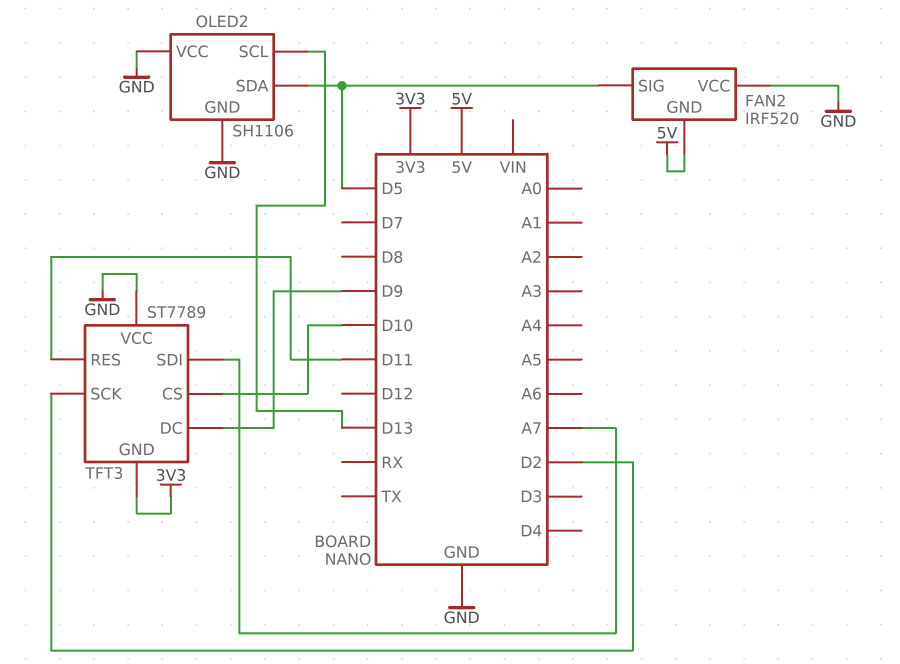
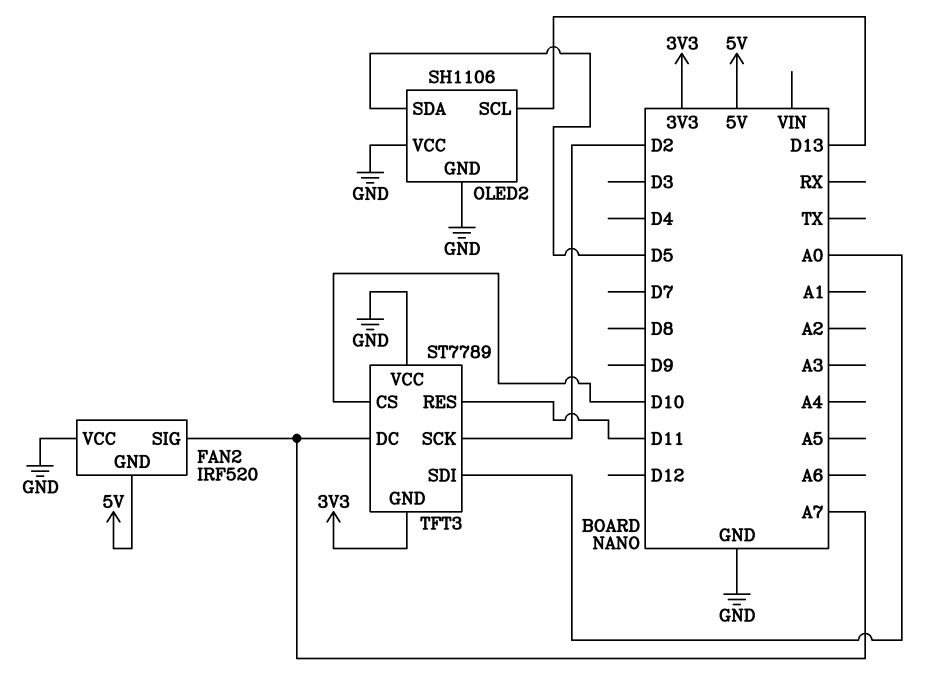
FAN2 pin SIG: D5 -> A7
TFT3 pin DC: D9 -> A7
TFT3 pin SDI: A7 -> A0

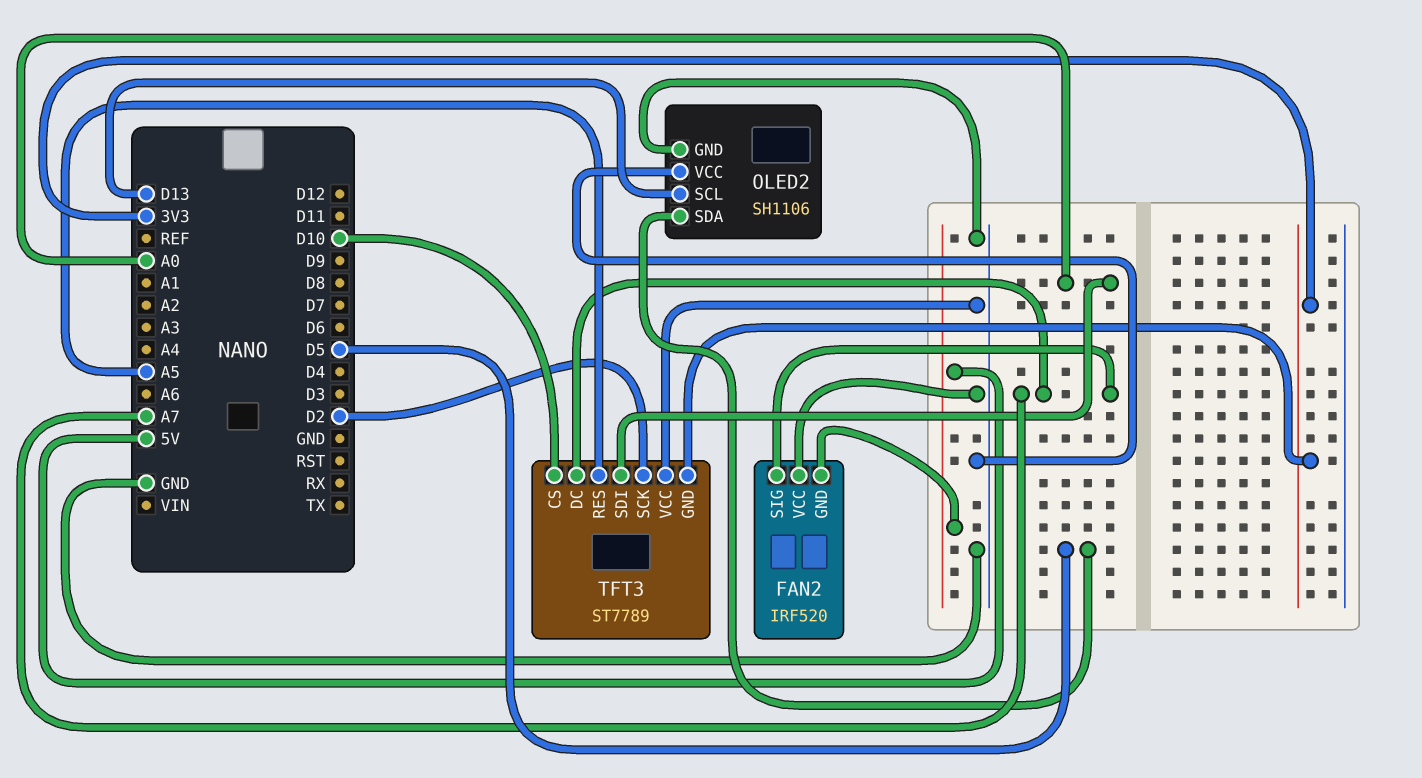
TFT3 pin RES: D11 -> A5

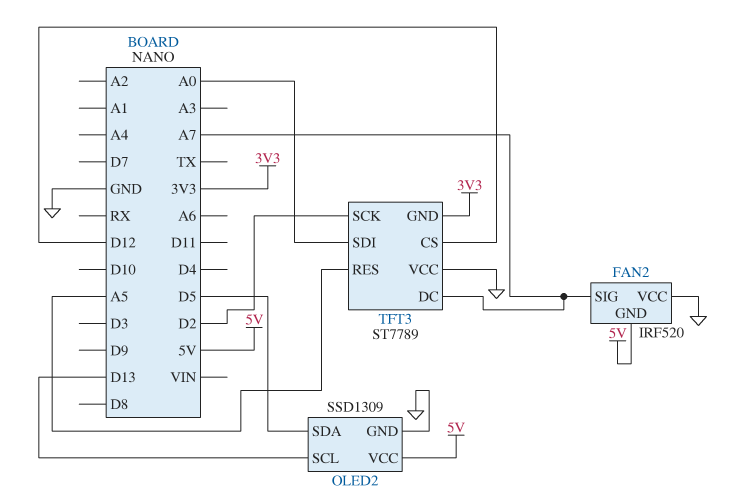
OLED2: SH1106 -> SSD1309
OLED2 pin VCC: GND -> 5V
TFT3 pin CS: D10 -> D12

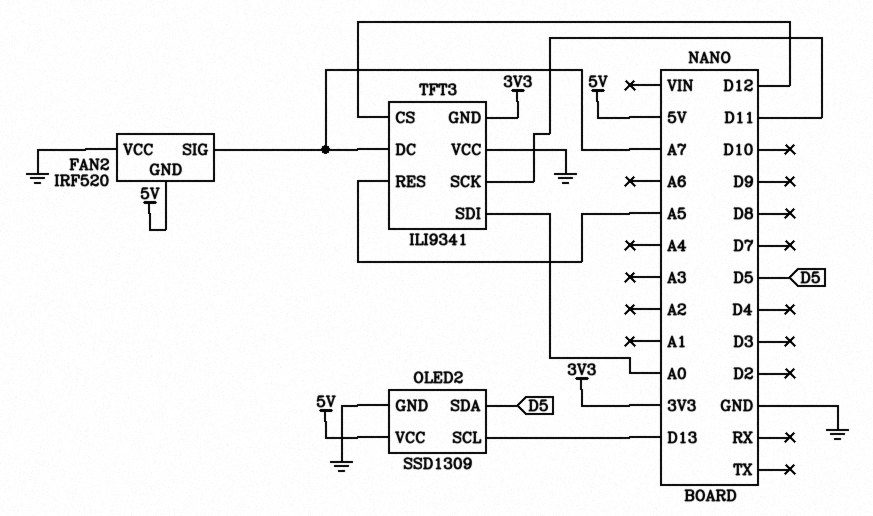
TFT3: ST7789 -> ILI9341
TFT3 pin SCK: D2 -> D11

